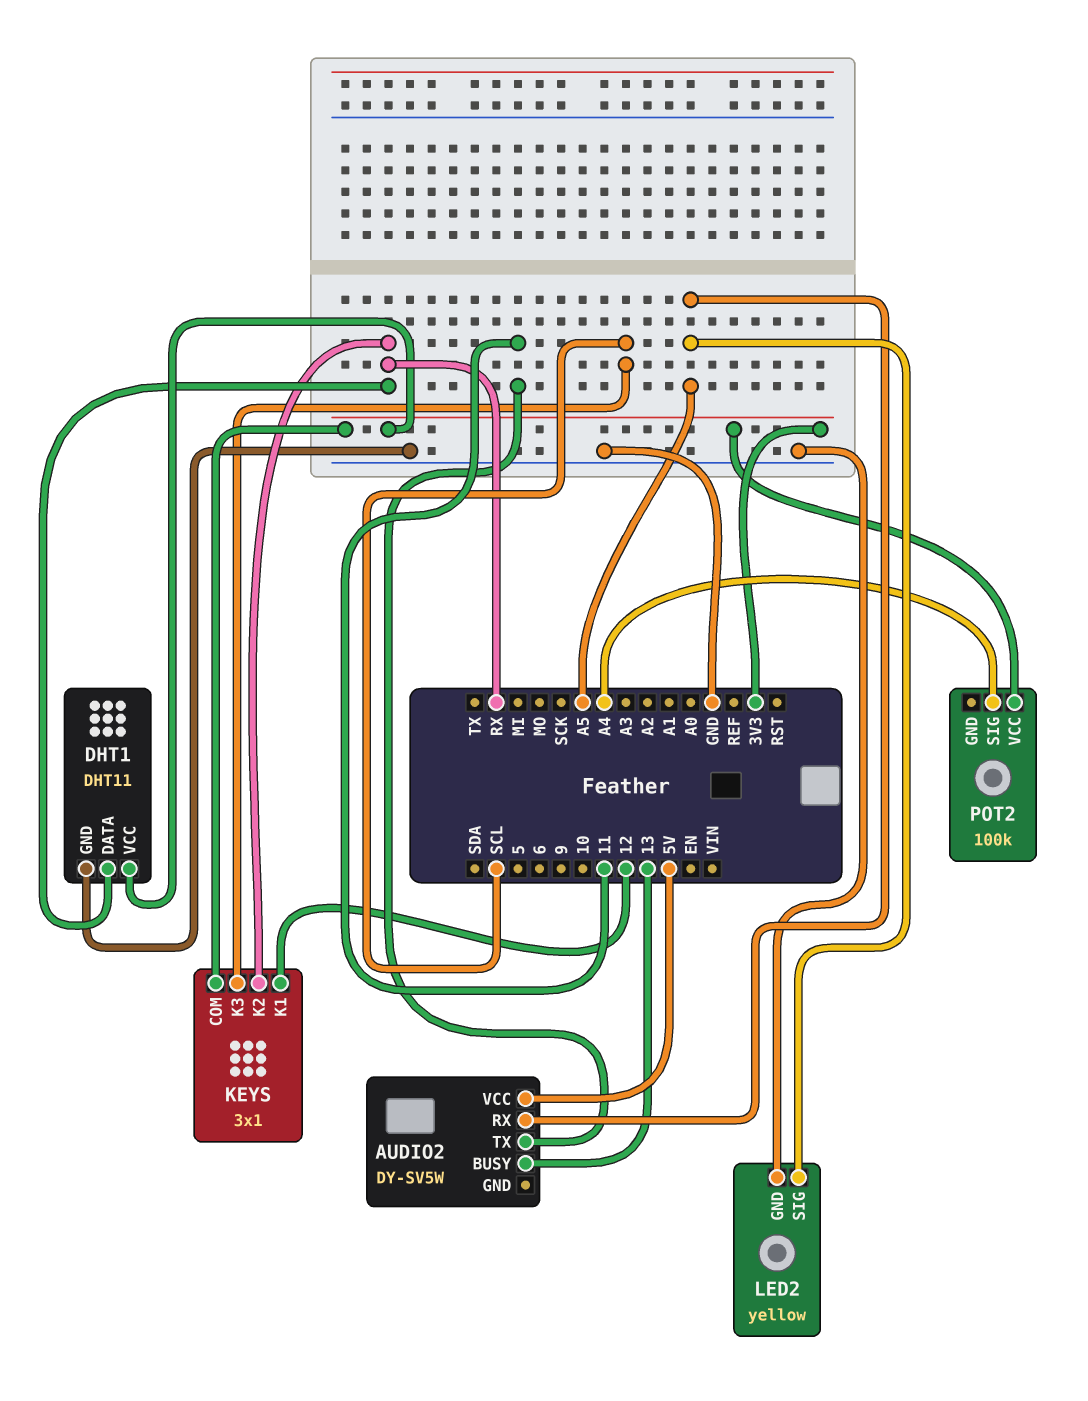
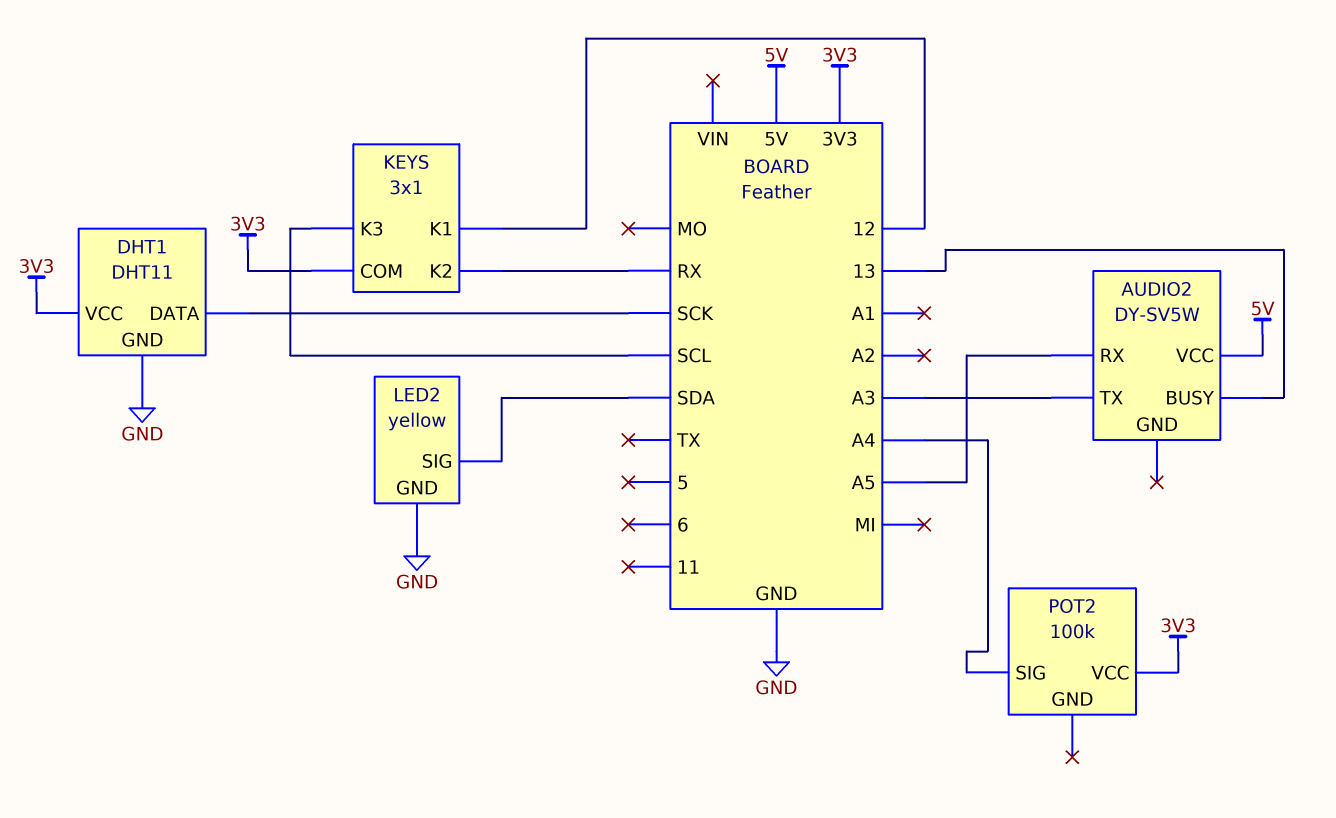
AUDIO2 pin TX: 11 -> A3
DHT1 pin DATA: RX -> SCK
LED2 pin SIG: A5 -> SDA

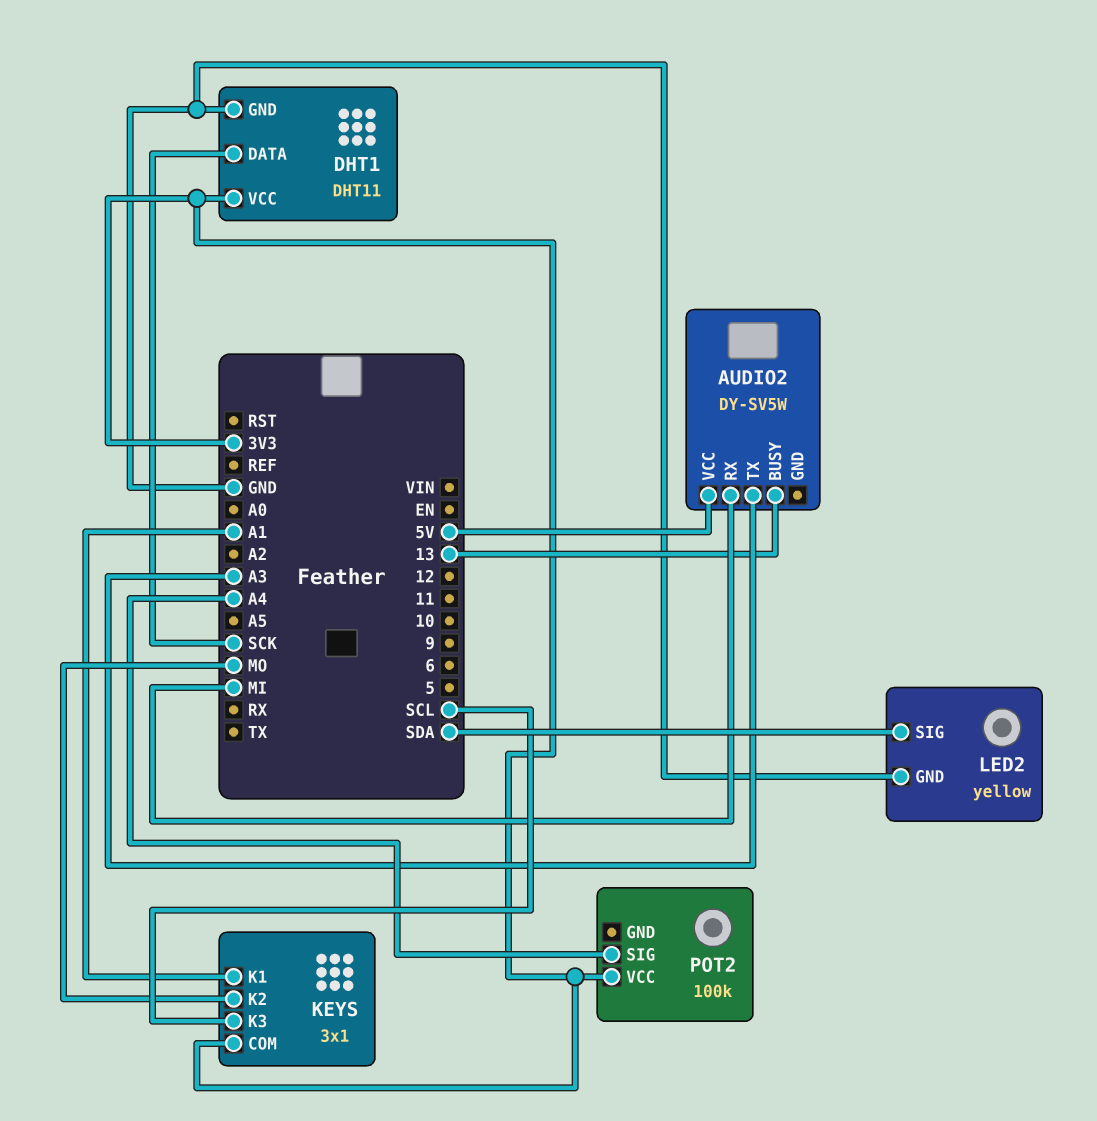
AUDIO2 pin RX: A5 -> MI
KEYS pin K1: 12 -> A1
KEYS pin K2: RX -> MO

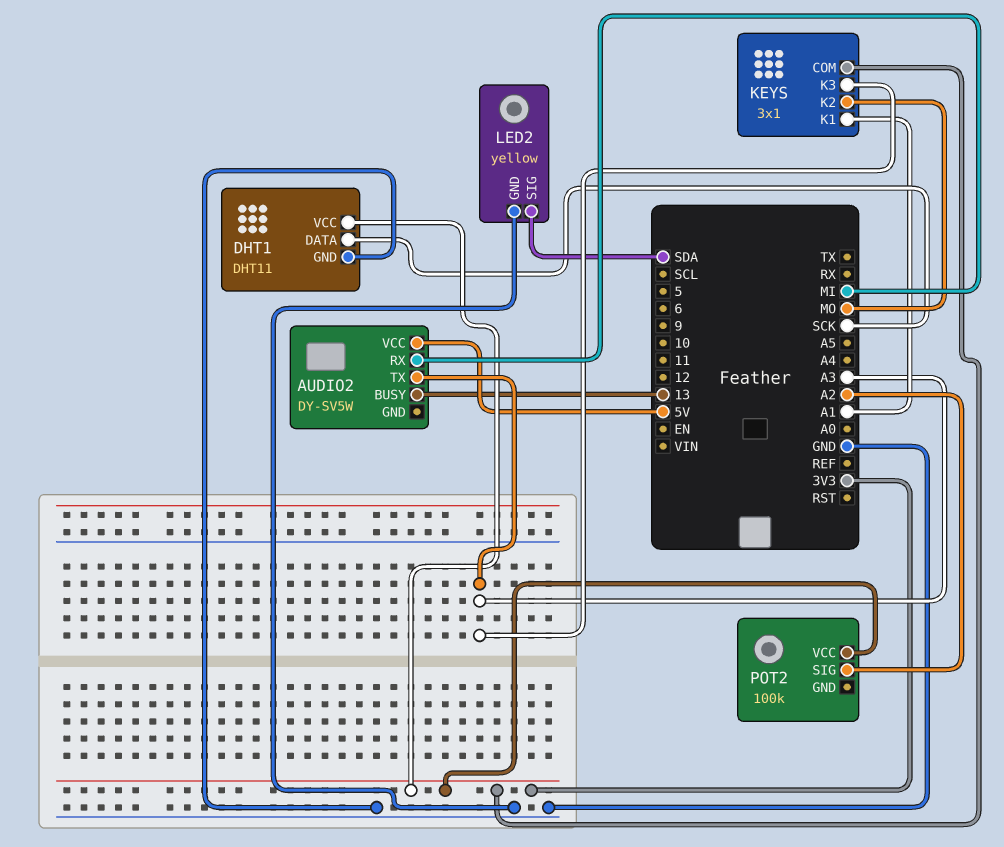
KEYS pin K3: SCL -> A3
POT2 pin SIG: A4 -> A2

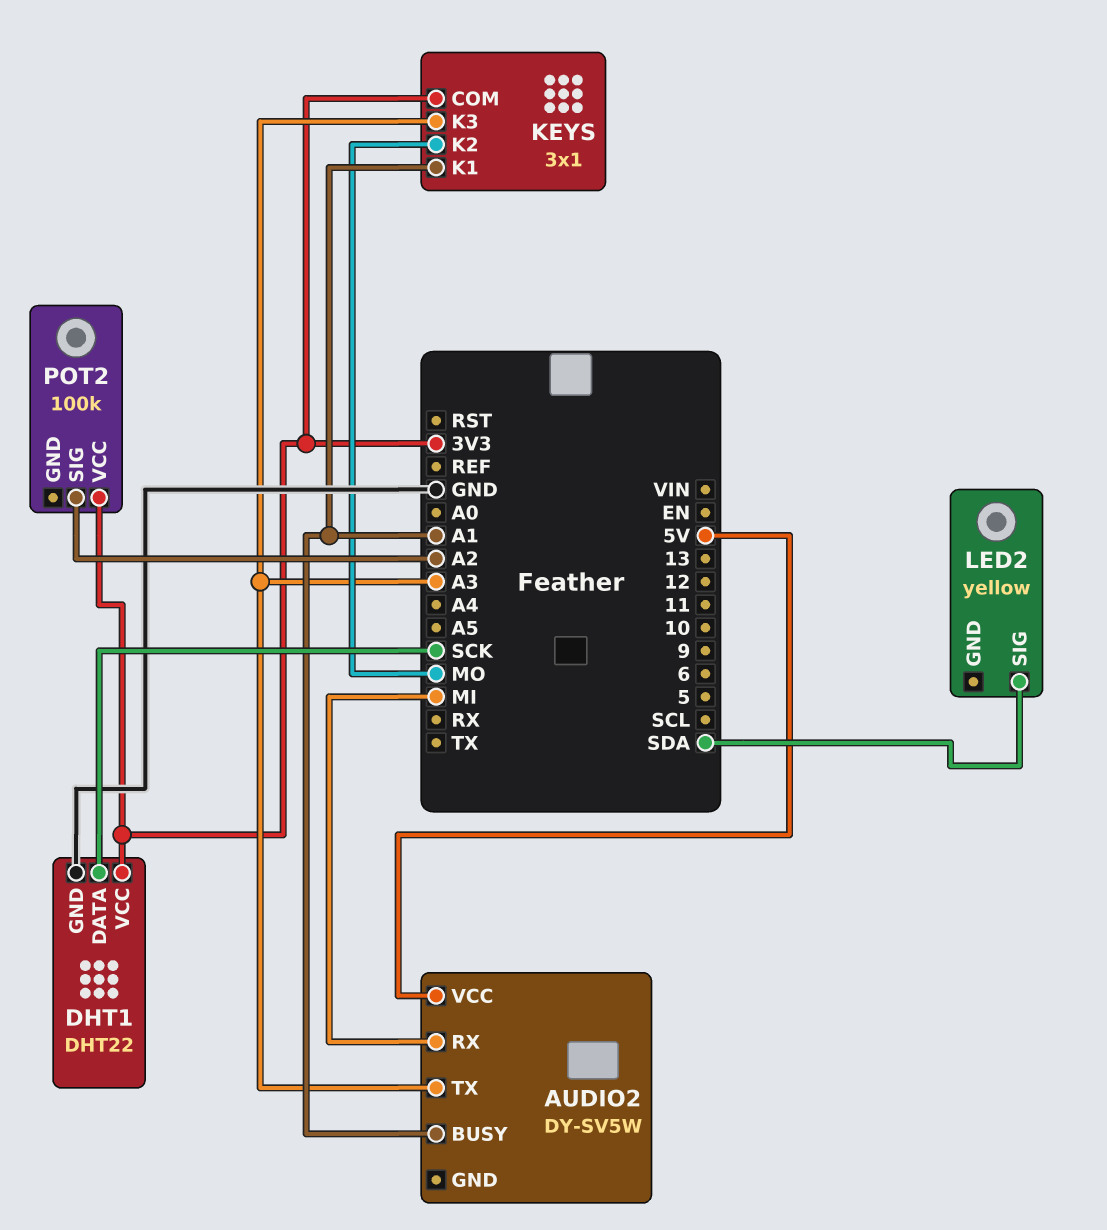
AUDIO2 pin BUSY: 13 -> A1
DHT1: DHT11 -> DHT22
LED2 pin GND: GND -> none

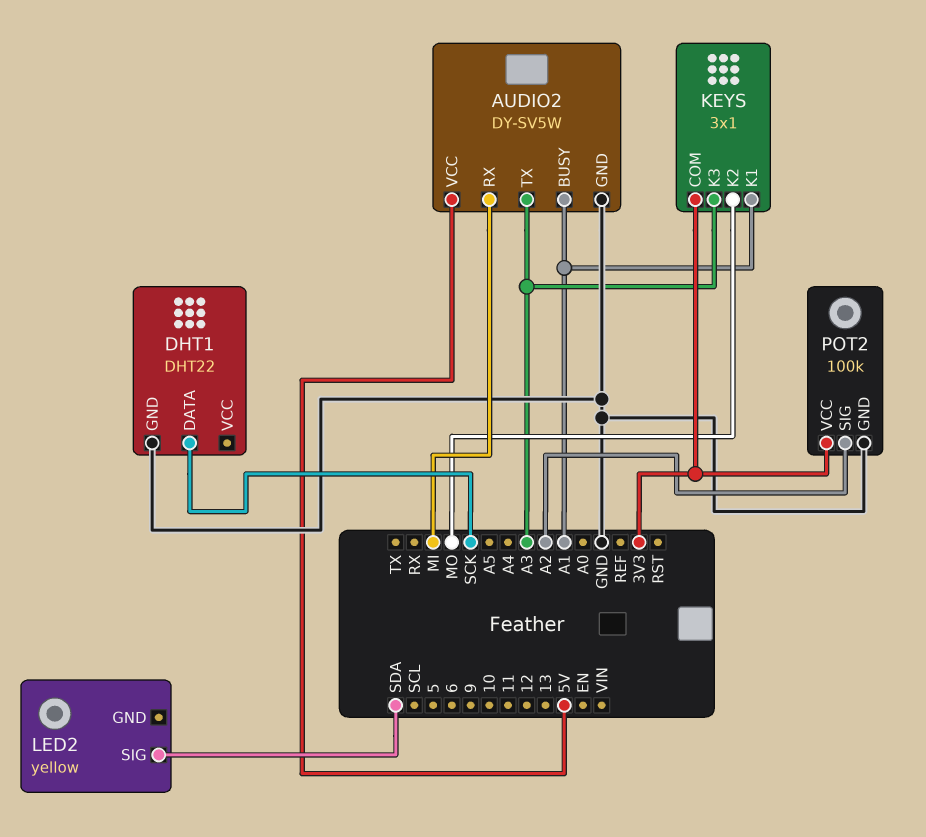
AUDIO2 pin GND: none -> GND
DHT1 pin VCC: 3V3 -> none
POT2 pin GND: none -> GND

